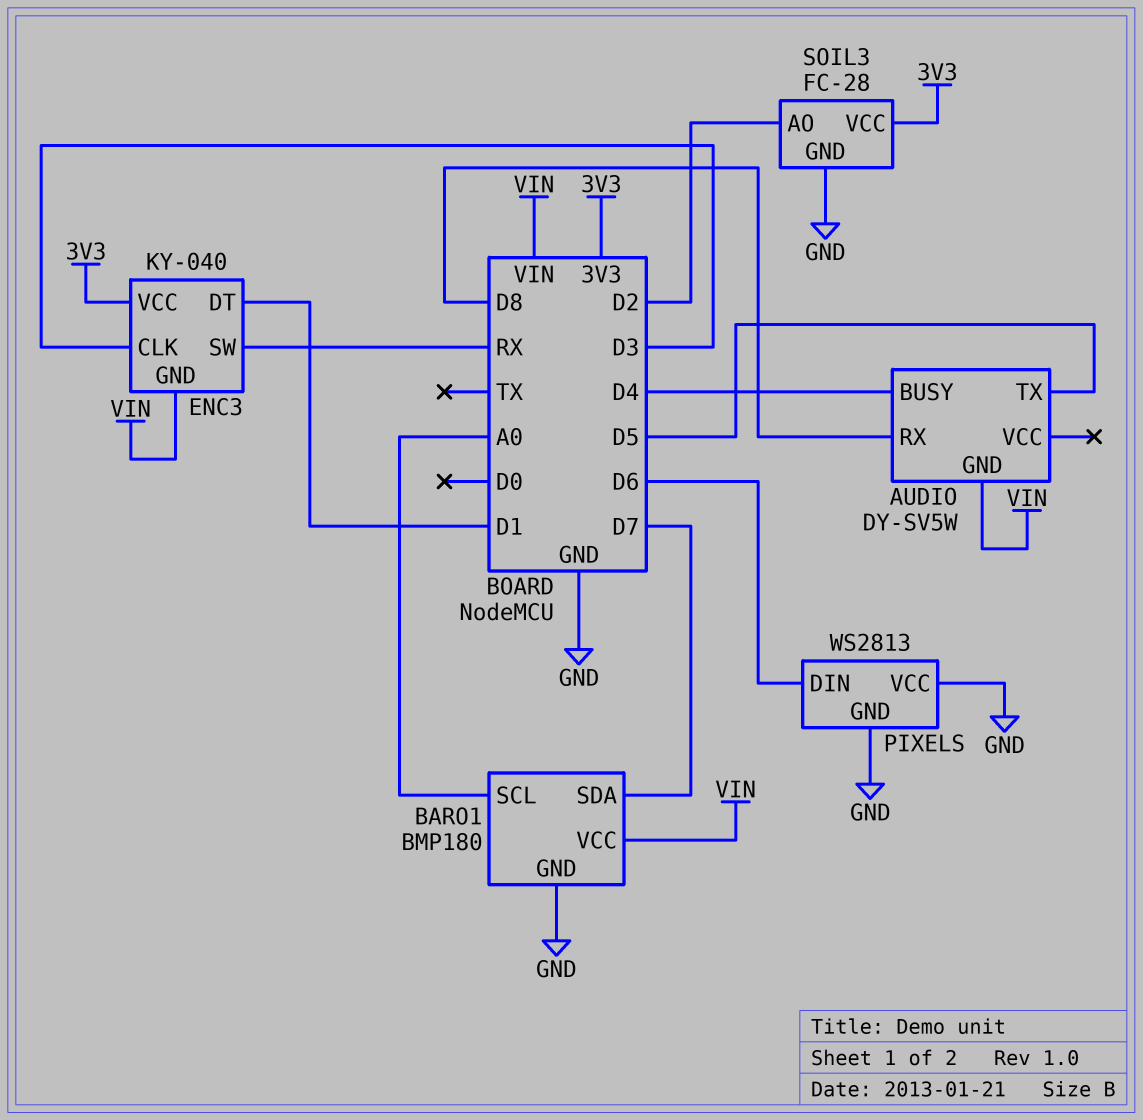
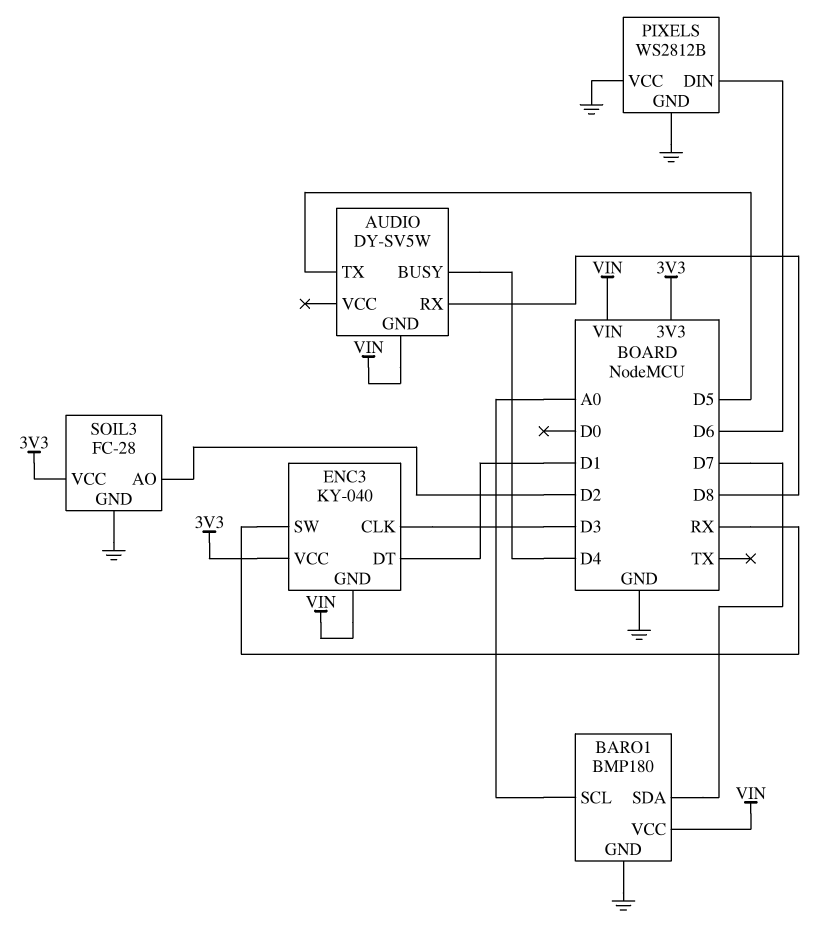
PIXELS: WS2813 -> WS2812B

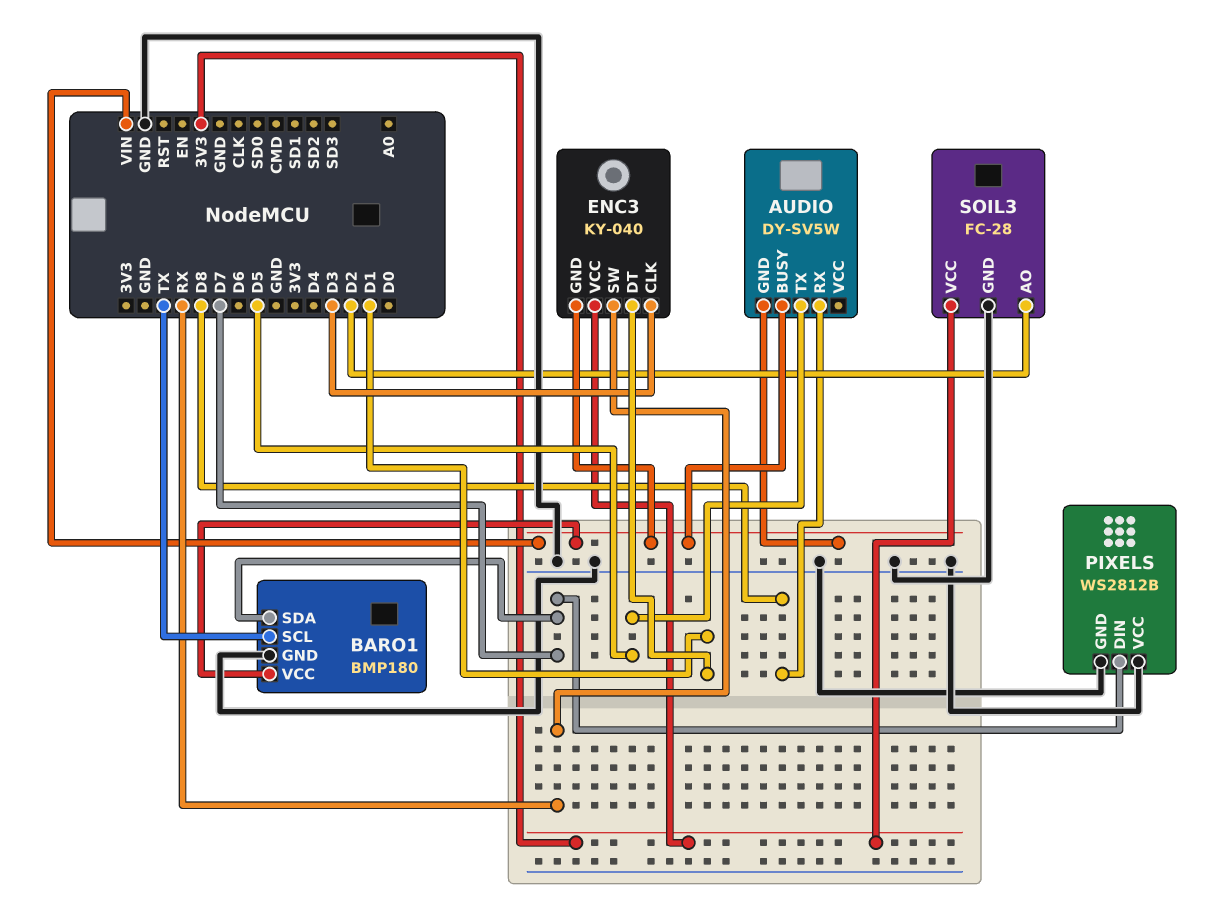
AUDIO pin BUSY: D4 -> VIN
BARO1 pin SCL: A0 -> TX
PIXELS pin DIN: D6 -> D7

